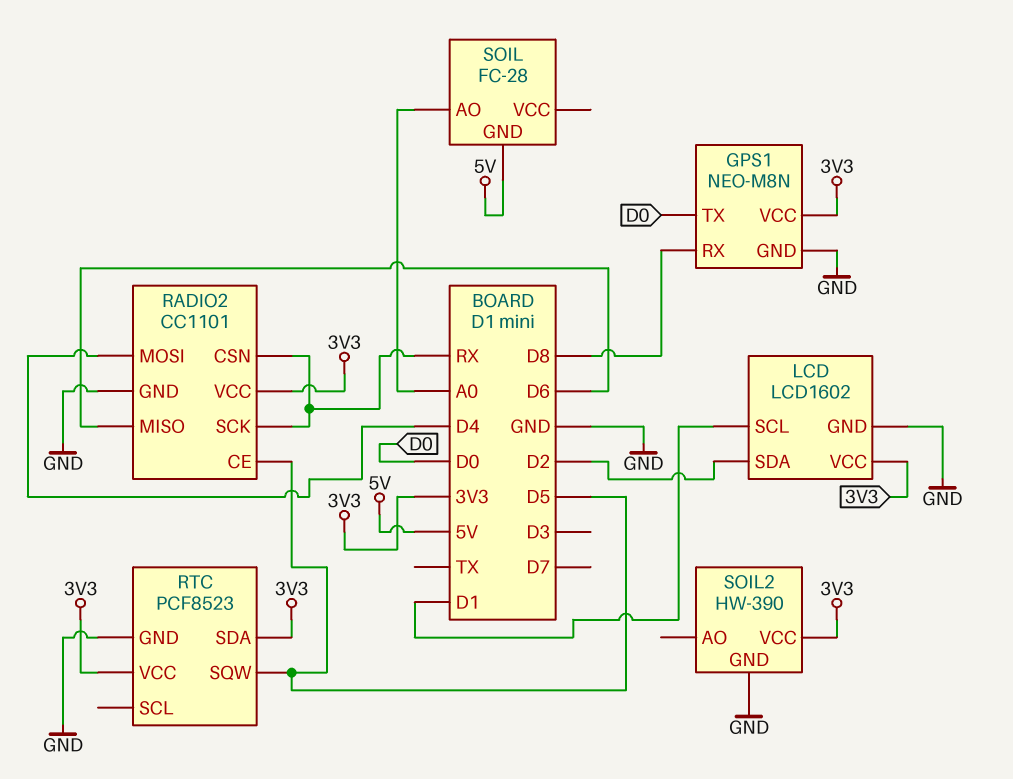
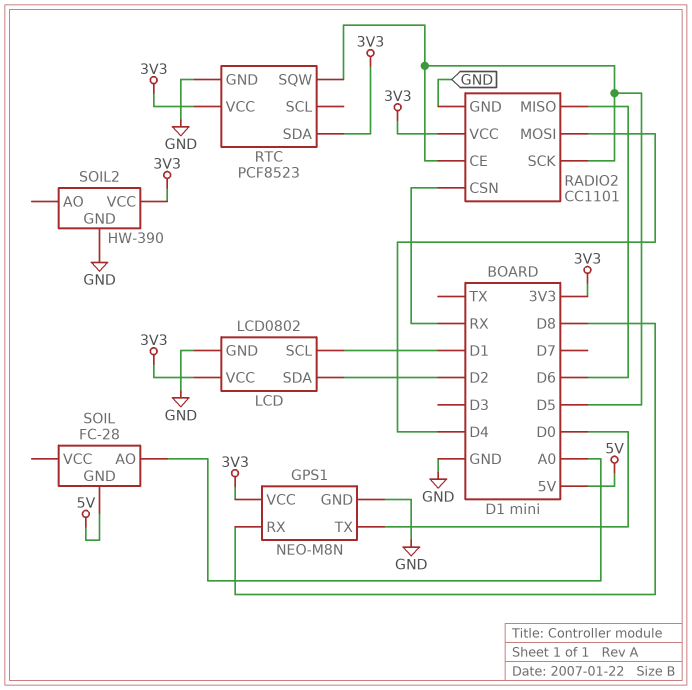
LCD: LCD1602 -> LCD0802
RADIO2 pin SCK: RX -> D5

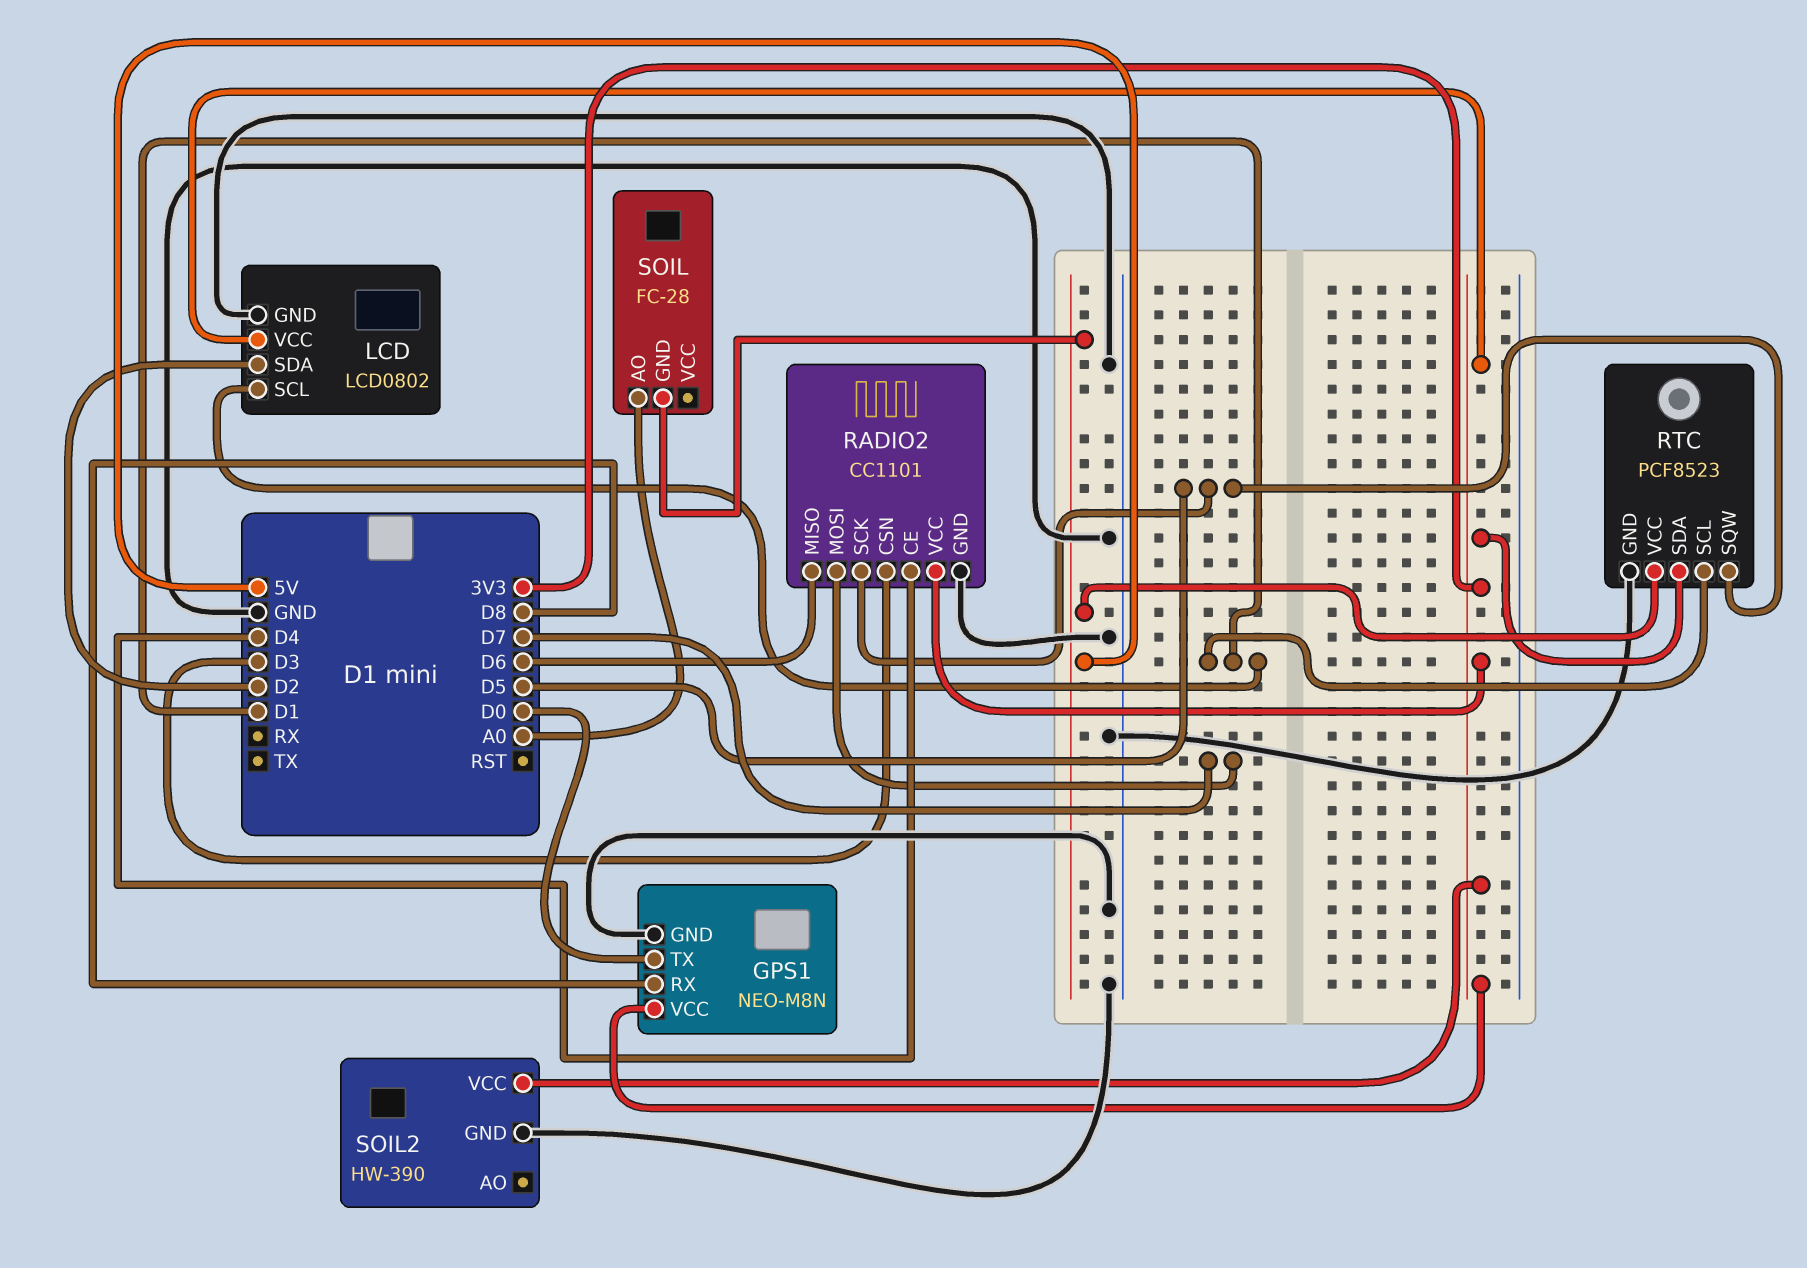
RADIO2 pin CE: D5 -> D4
RADIO2 pin CSN: RX -> D3
RADIO2 pin MOSI: D4 -> D7
RTC pin SCL: none -> D1
RTC pin VCC: 3V3 -> 5V

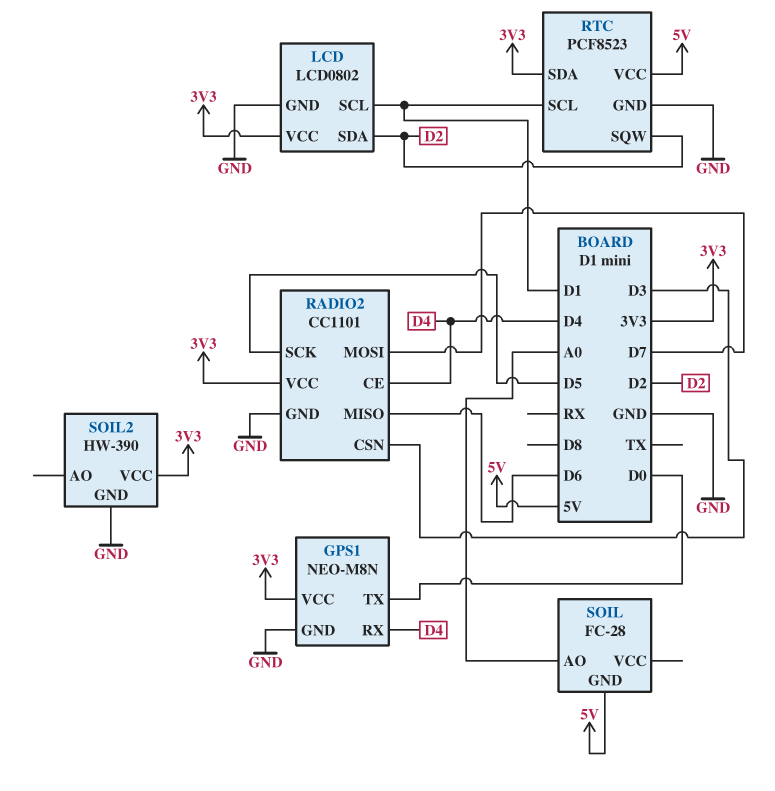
GPS1 pin RX: D8 -> D4
RTC pin SQW: D5 -> D2

